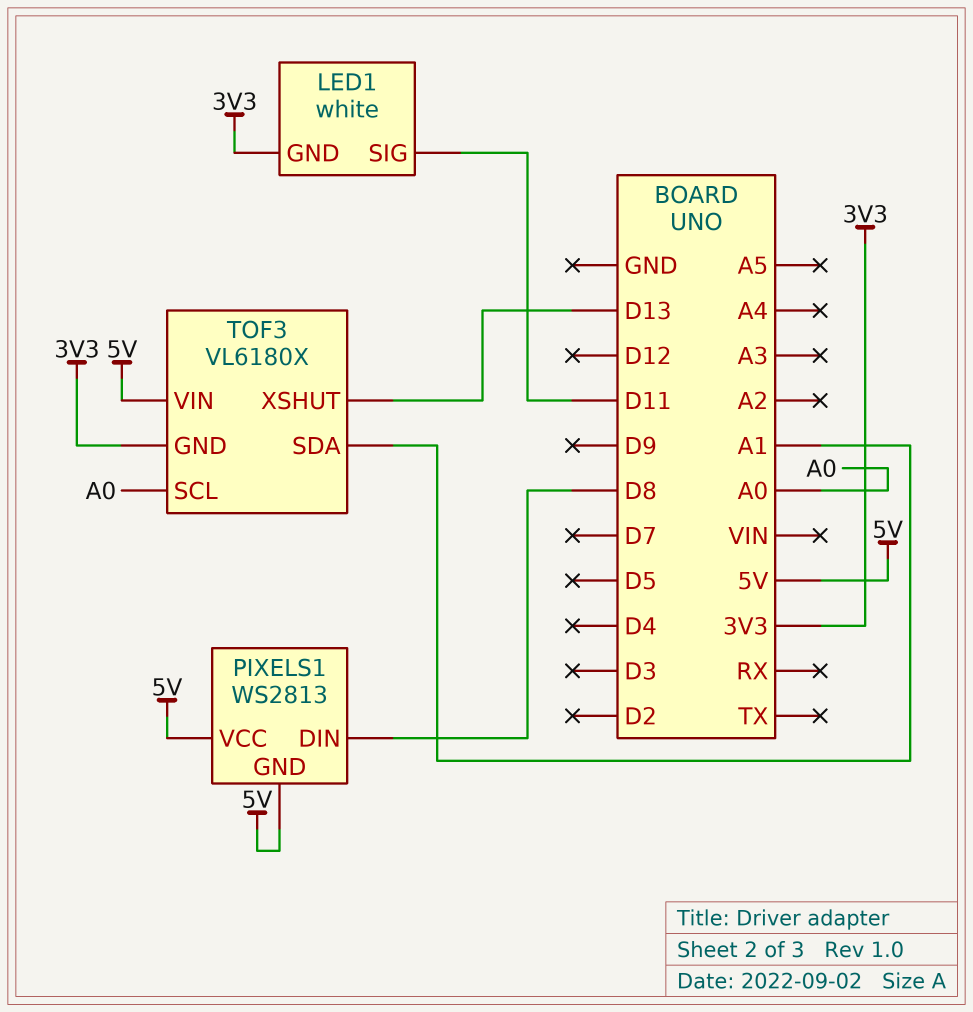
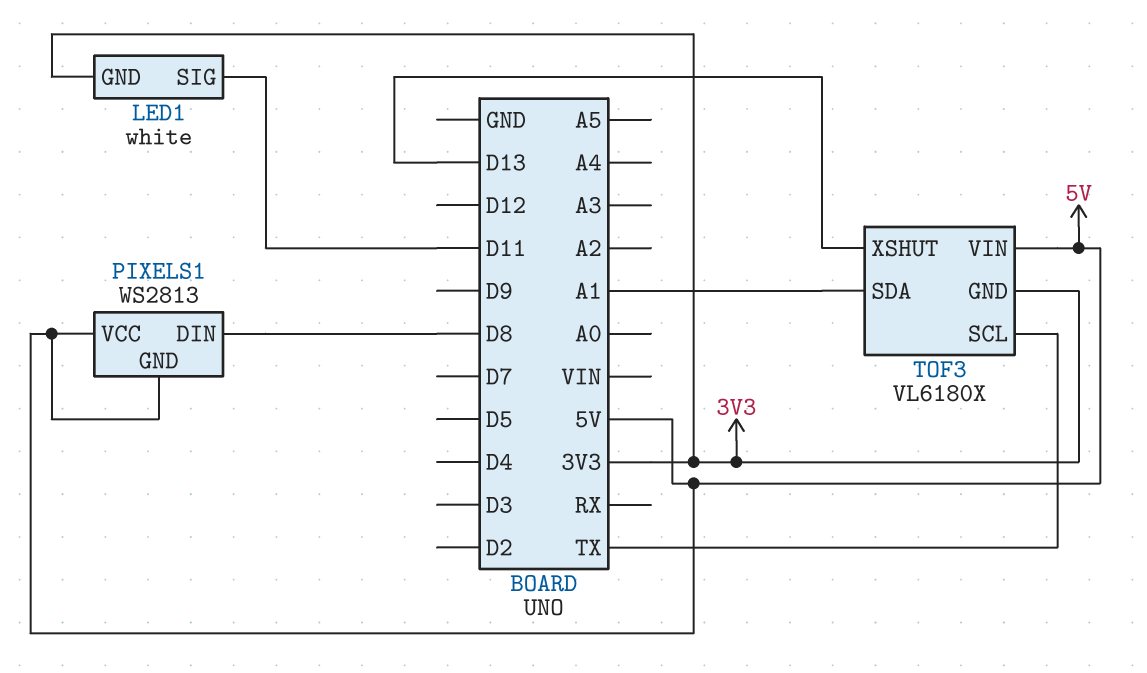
TOF3 pin SCL: A0 -> TX

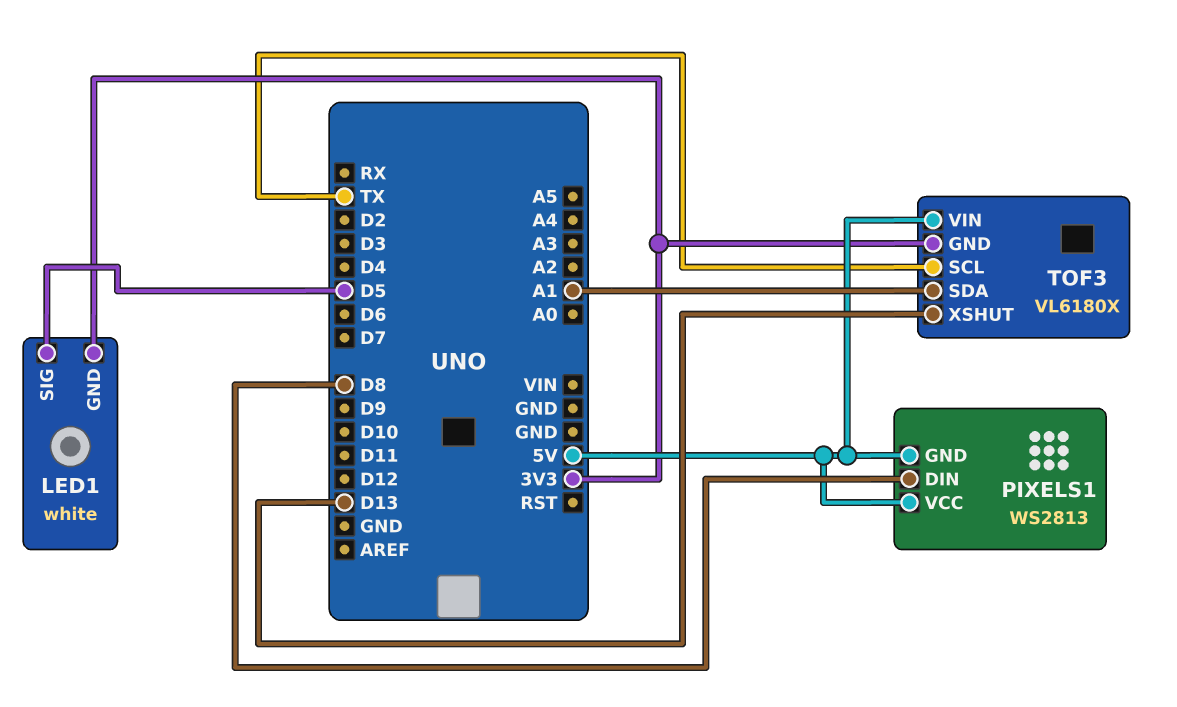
LED1 pin SIG: D11 -> D5

